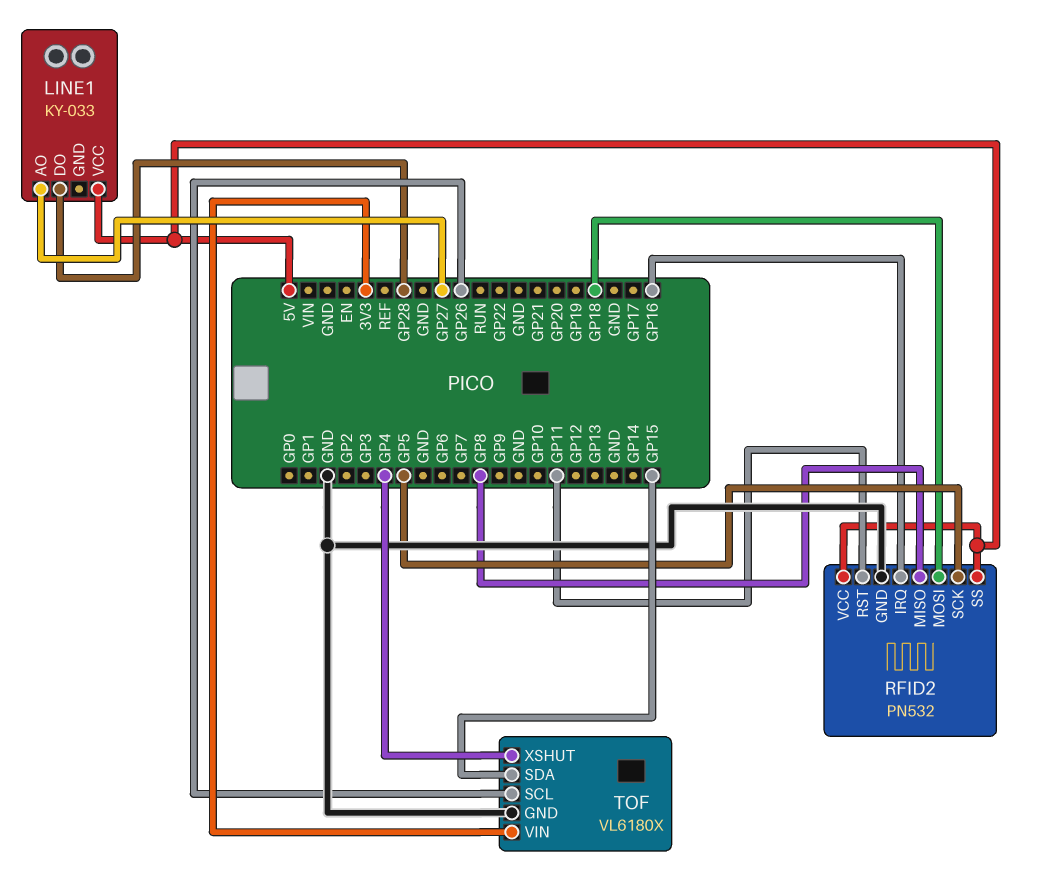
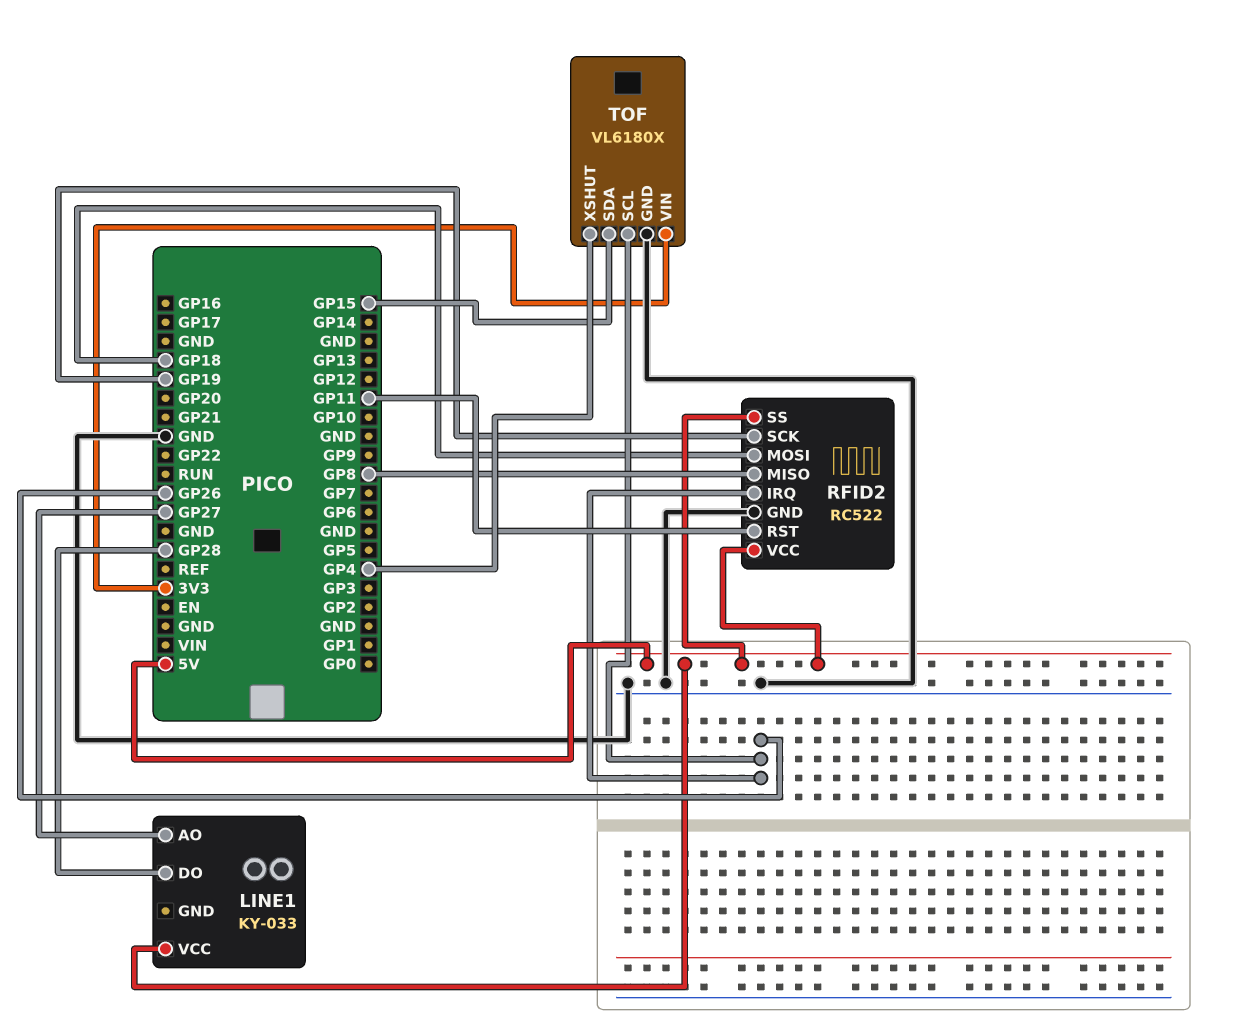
RFID2: PN532 -> RC522
RFID2 pin IRQ: GP16 -> GP26
RFID2 pin SCK: GP5 -> GP19

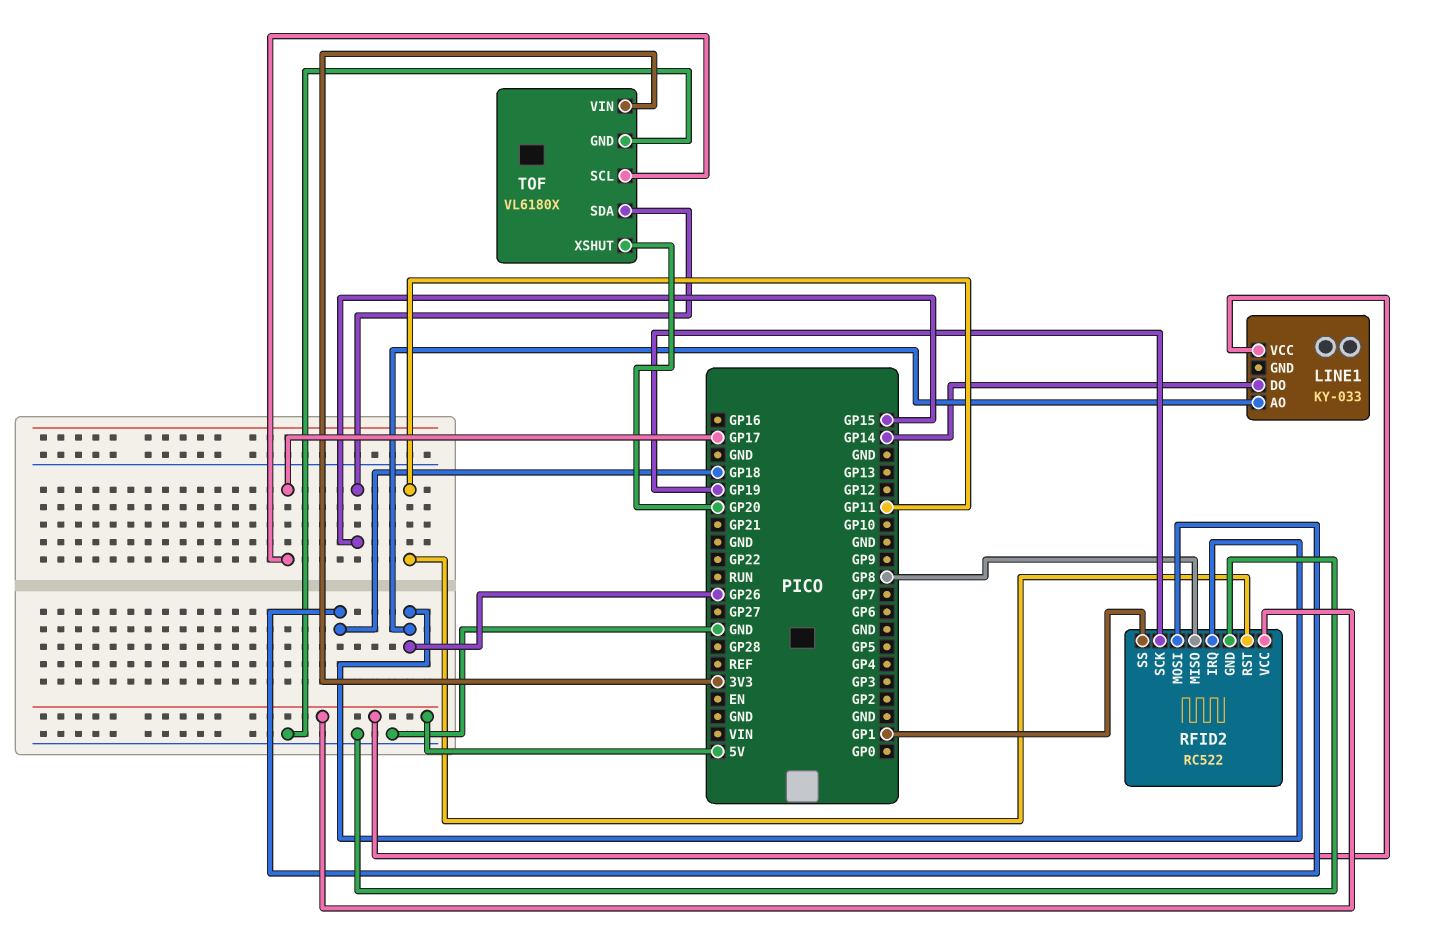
LINE1 pin AO: GP27 -> GP26
LINE1 pin DO: GP28 -> GP14
RFID2 pin SS: 5V -> GP1
TOF pin SCL: GP26 -> GP17
TOF pin XSHUT: GP4 -> GP20

